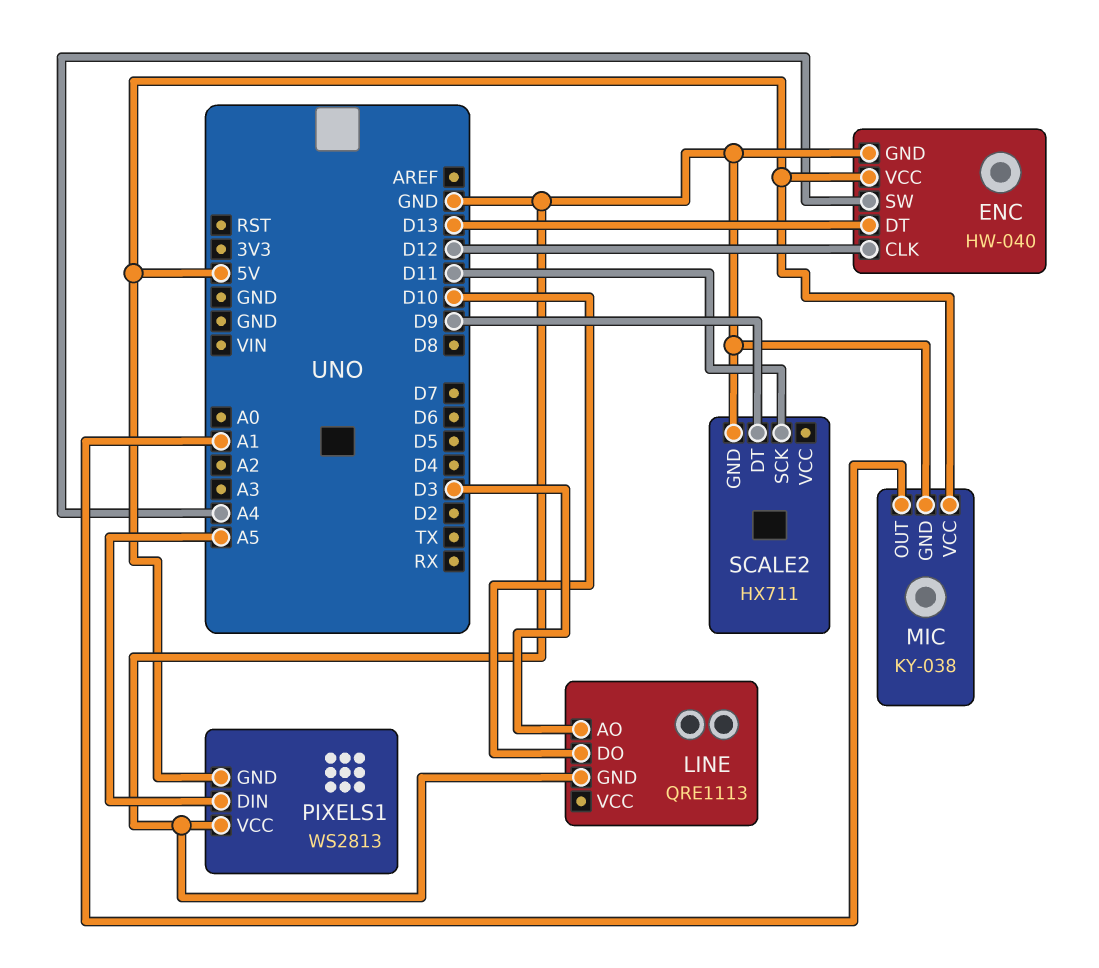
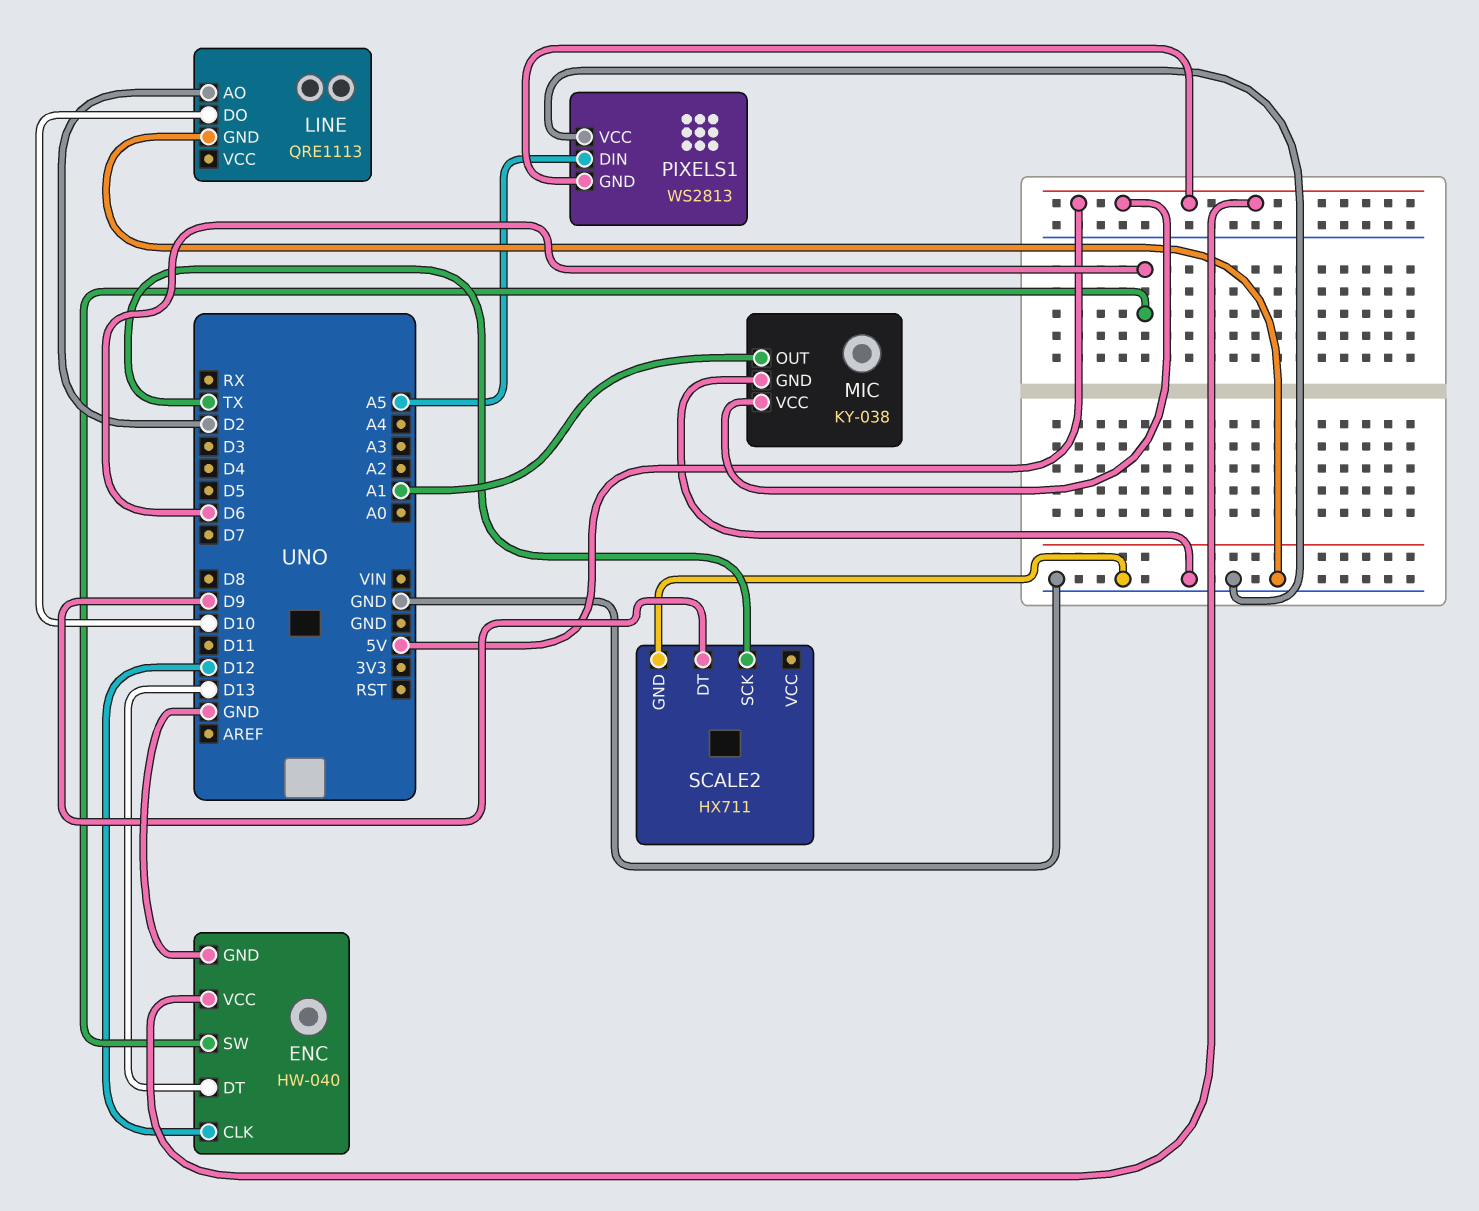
ENC pin SW: A4 -> D6
LINE pin AO: D3 -> D2
SCALE2 pin SCK: D11 -> TX

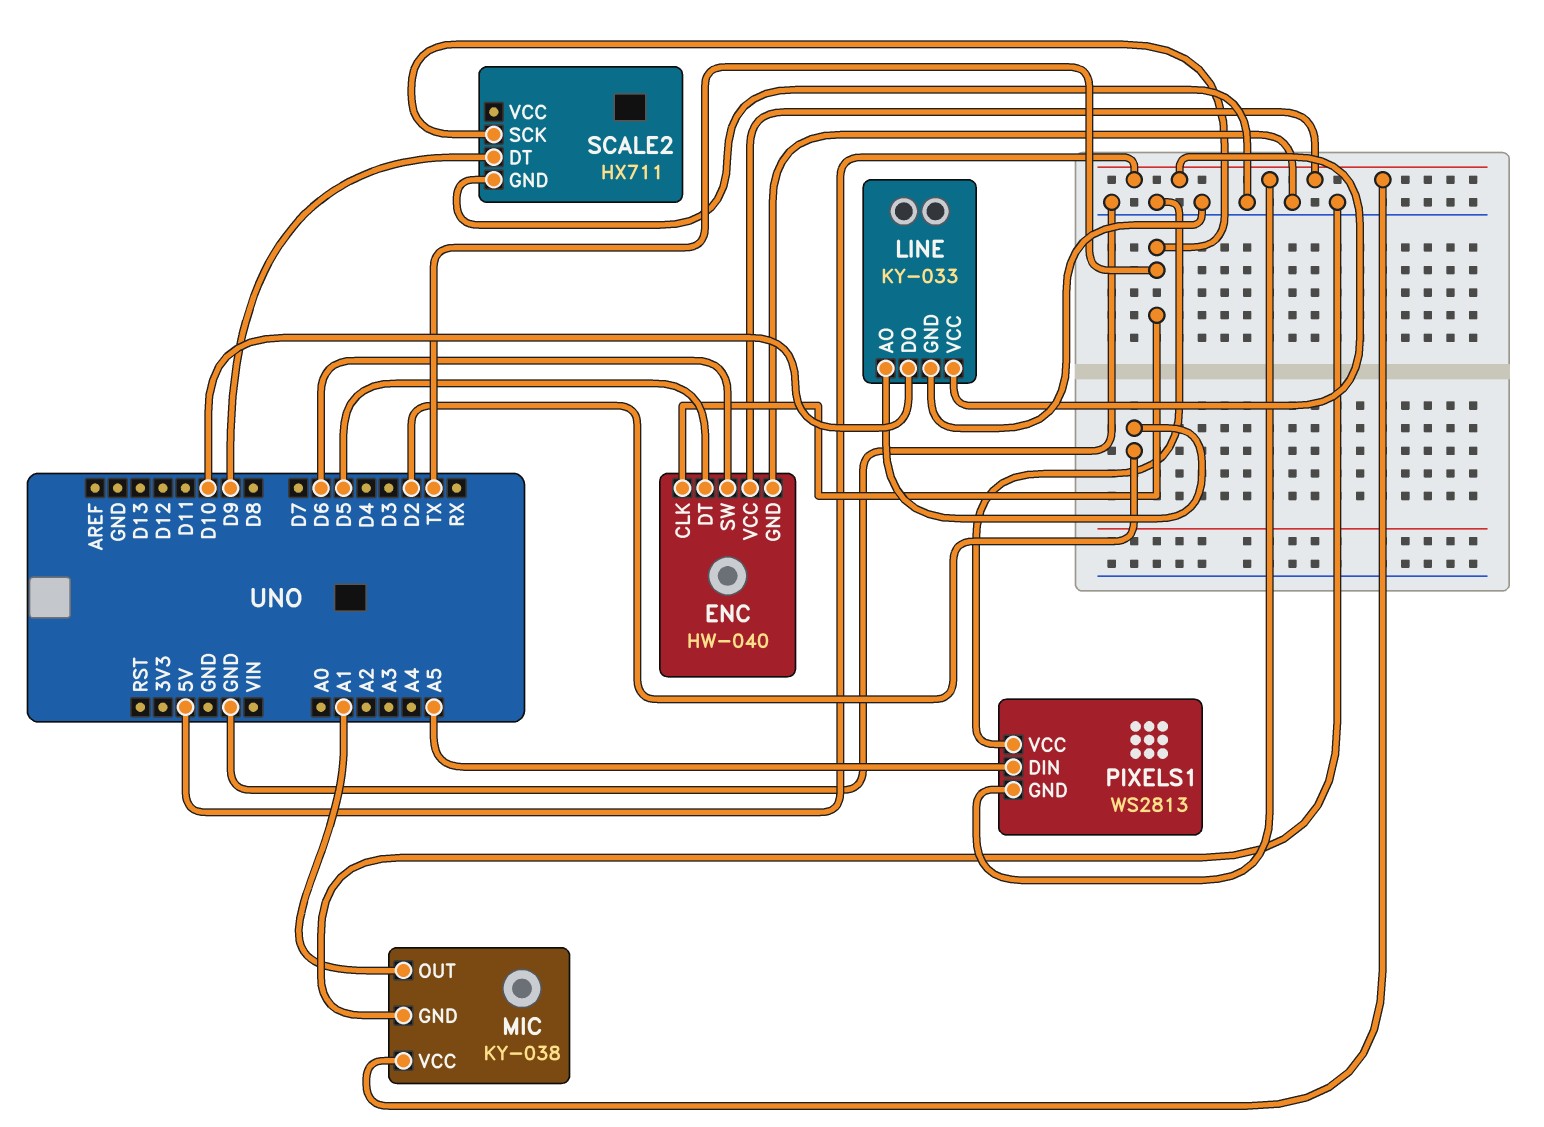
ENC pin CLK: D12 -> TX
ENC pin DT: D13 -> D5
LINE: QRE1113 -> KY-033
LINE pin VCC: none -> 5V

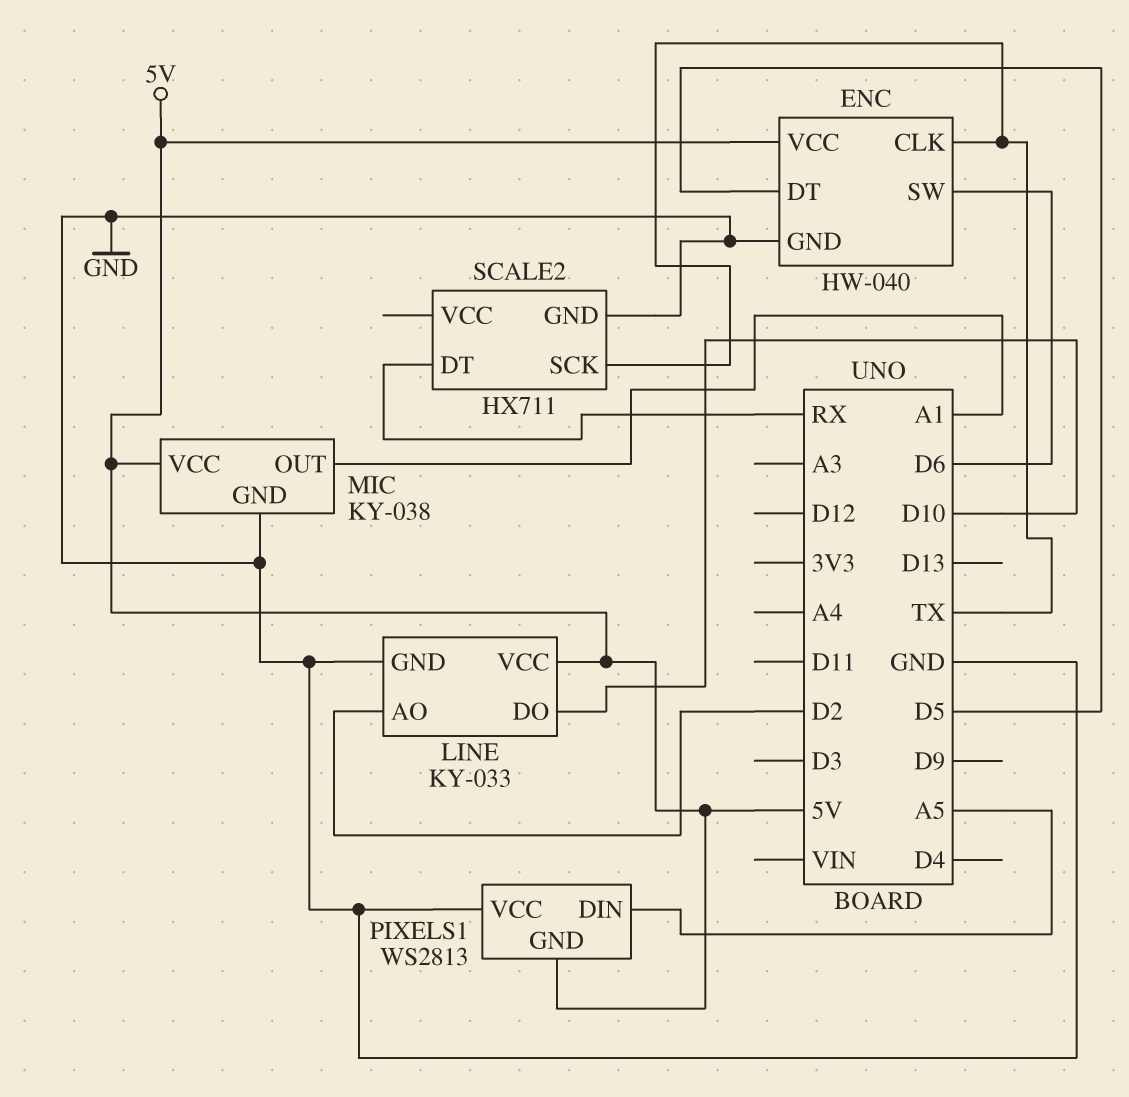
SCALE2 pin DT: D9 -> RX

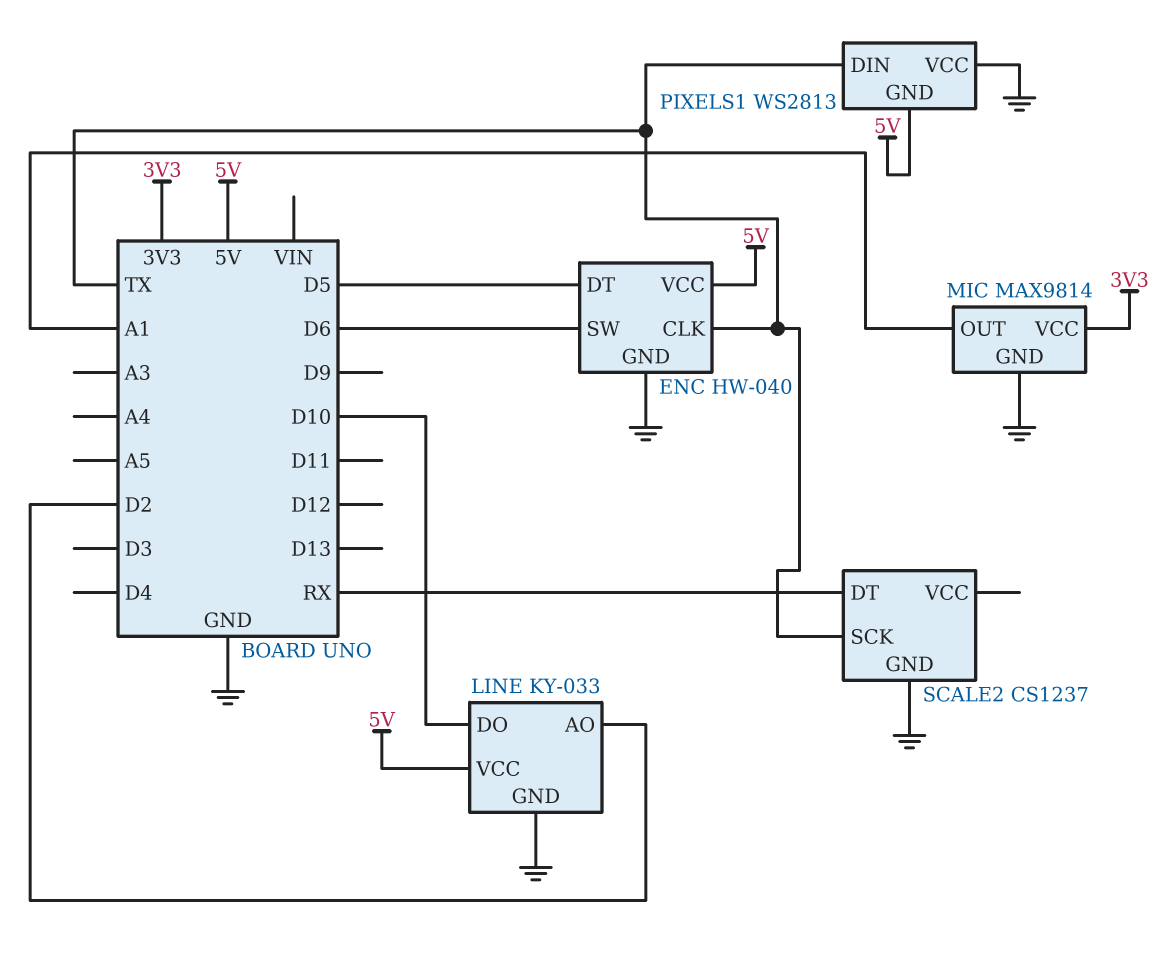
MIC: KY-038 -> MAX9814
MIC pin VCC: 5V -> 3V3
PIXELS1 pin DIN: A5 -> TX
SCALE2: HX711 -> CS1237

